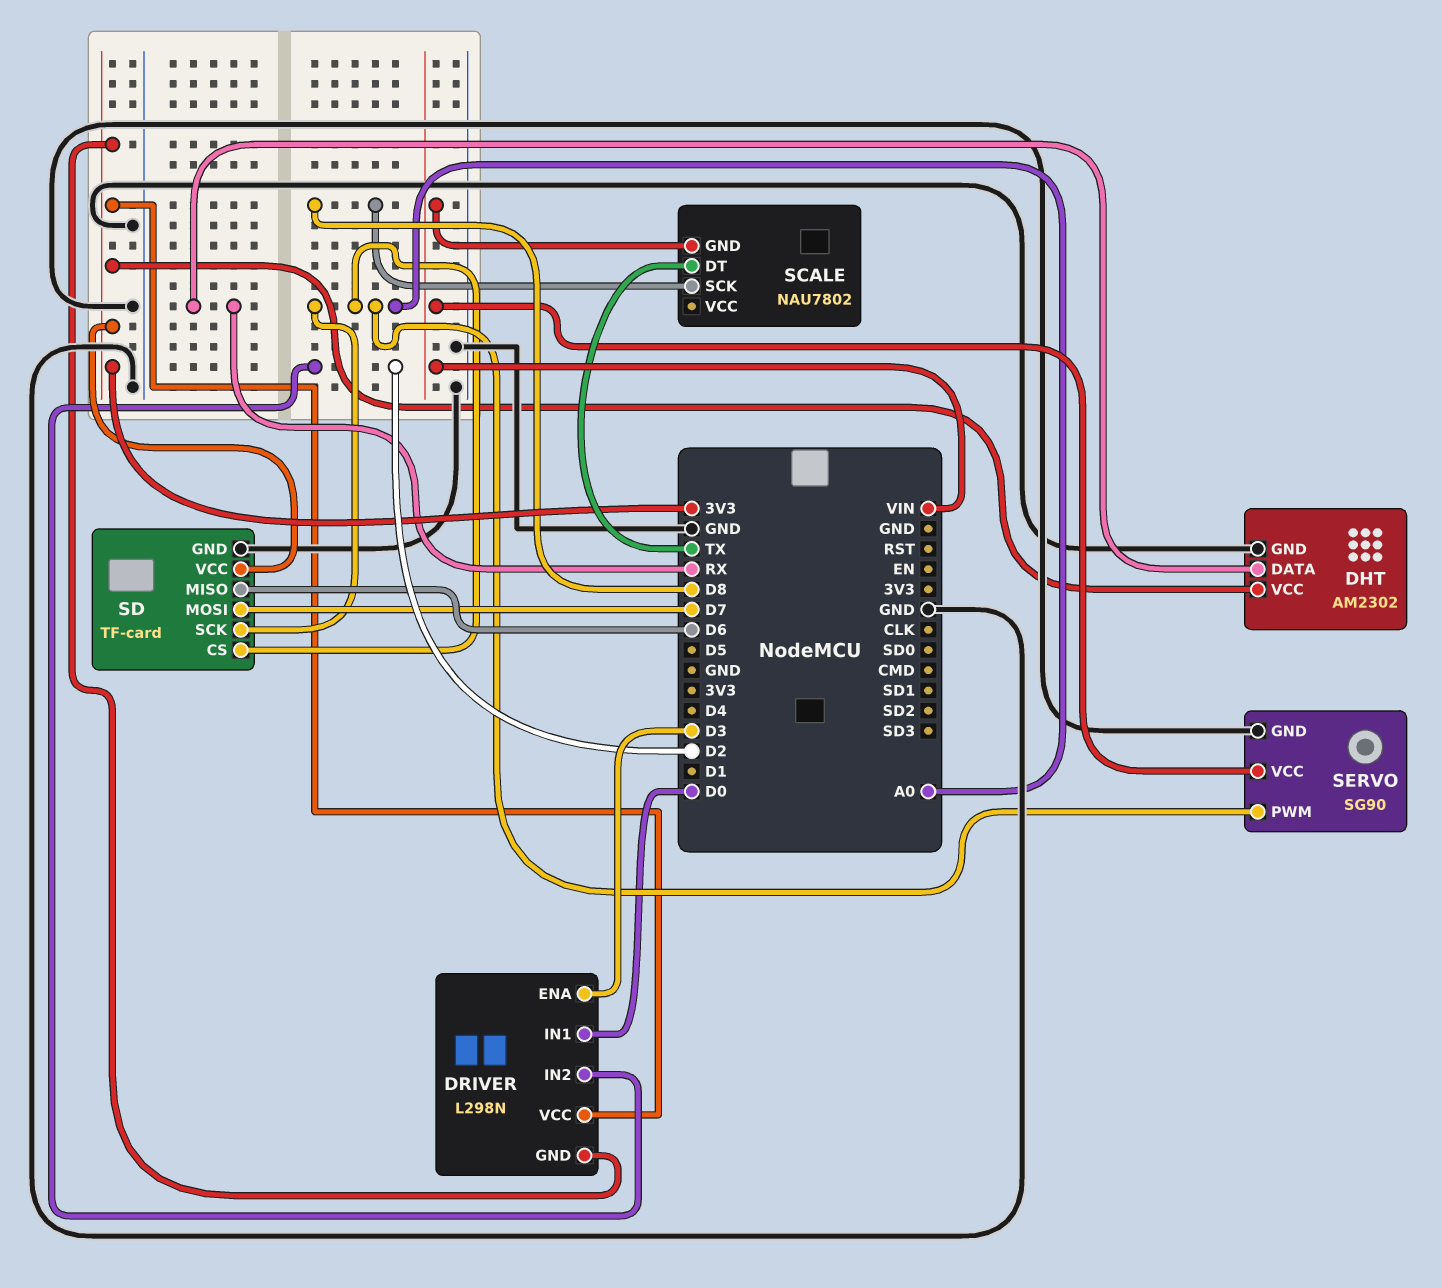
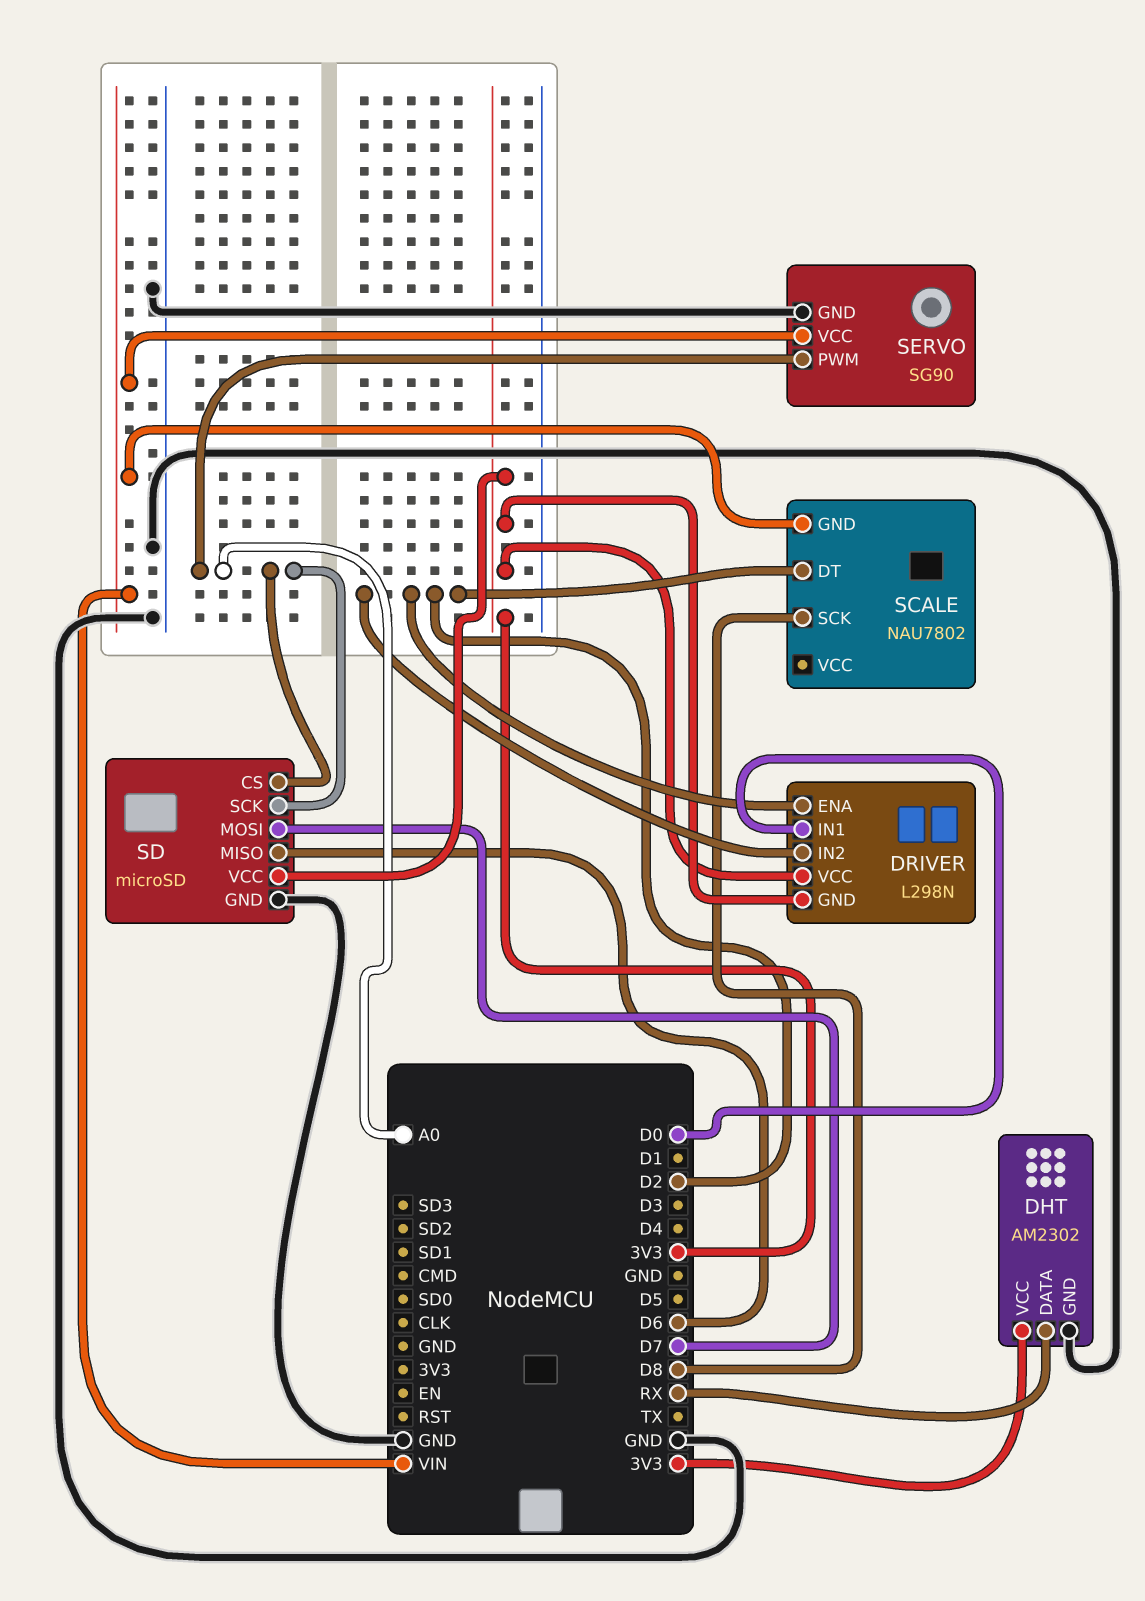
DRIVER pin ENA: D3 -> D2
SCALE pin DT: TX -> D2
SD: TF-card -> microSD

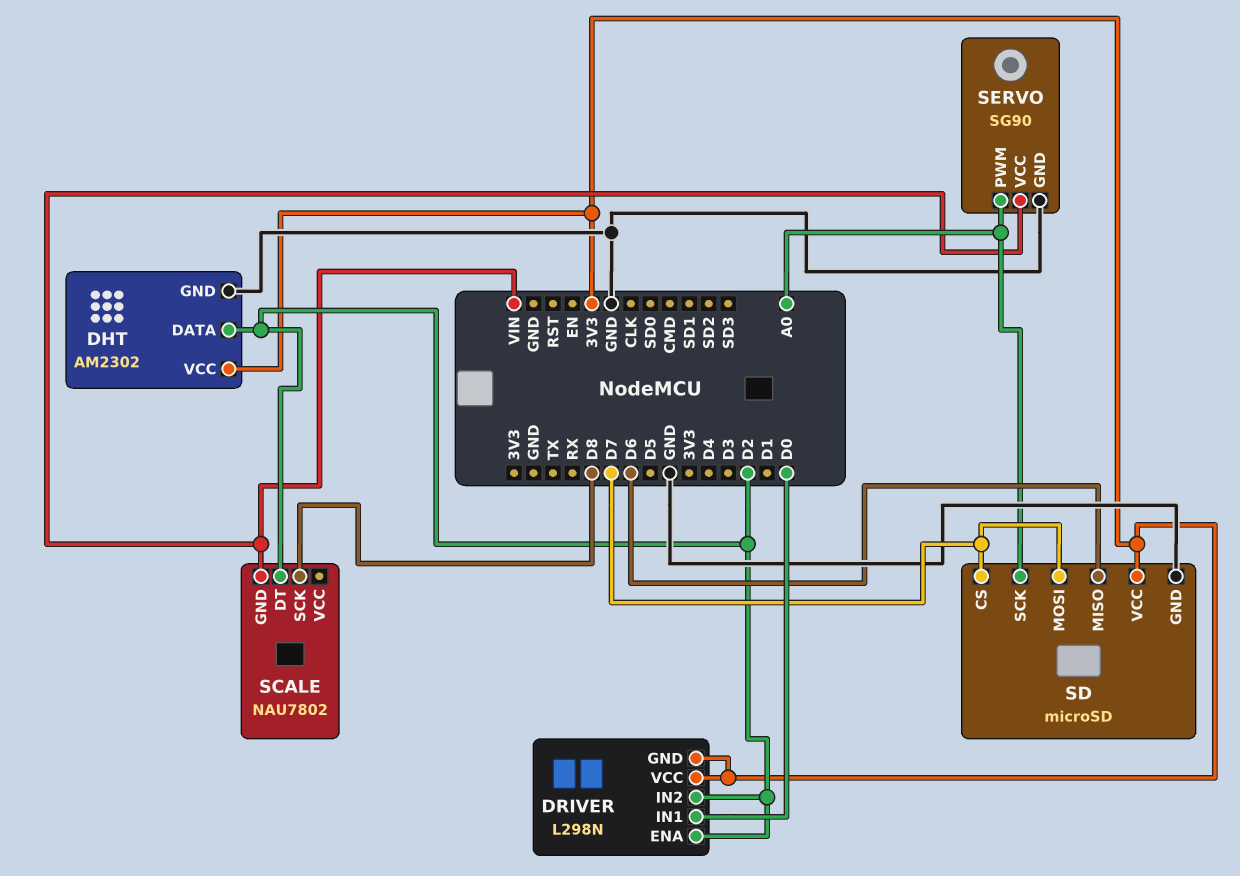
DHT pin DATA: RX -> D2
SD pin CS: A0 -> D7

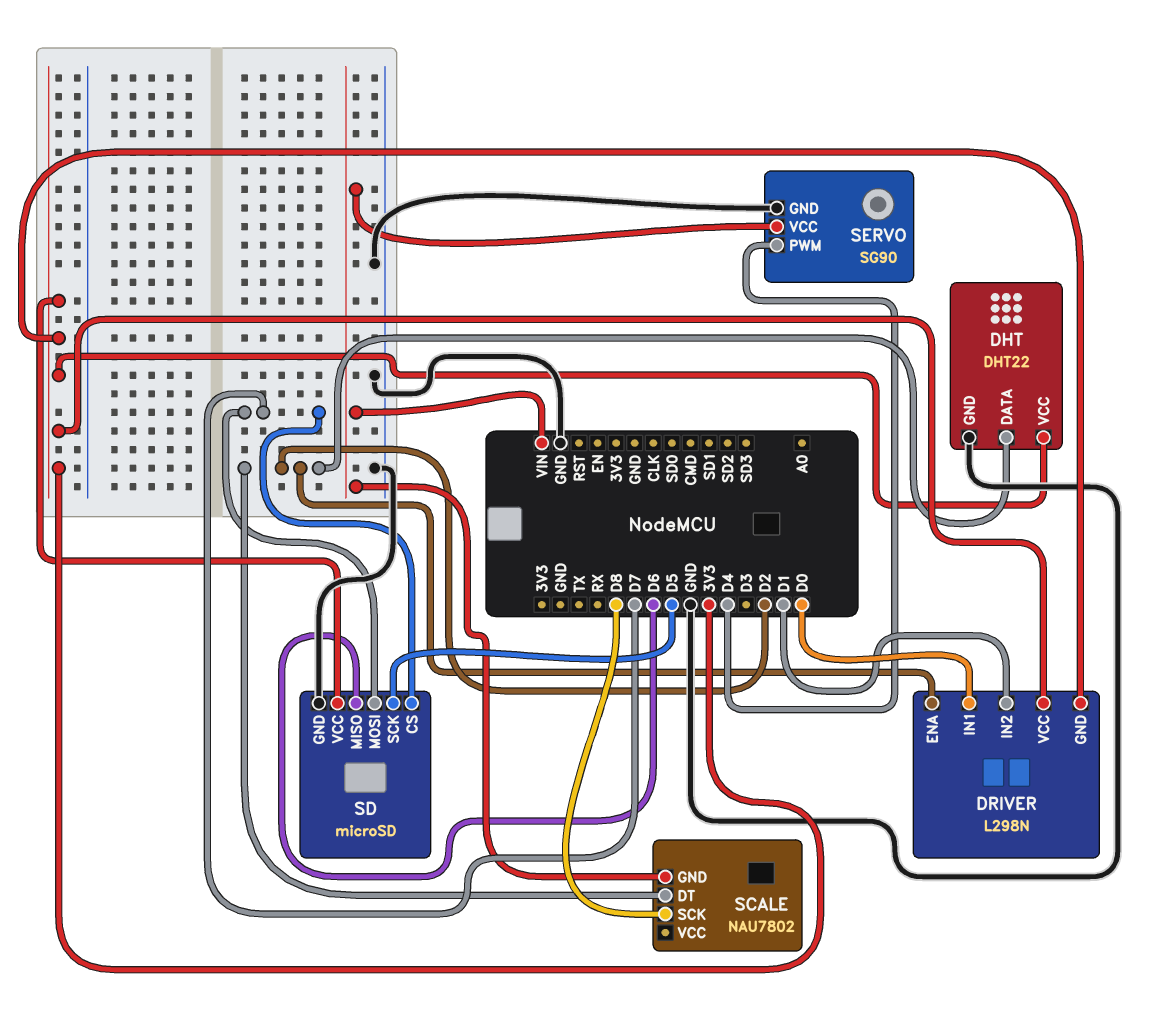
DHT: AM2302 -> DHT22
DRIVER pin IN2: D2 -> D1
SD pin SCK: A0 -> D5
SERVO pin PWM: A0 -> D4

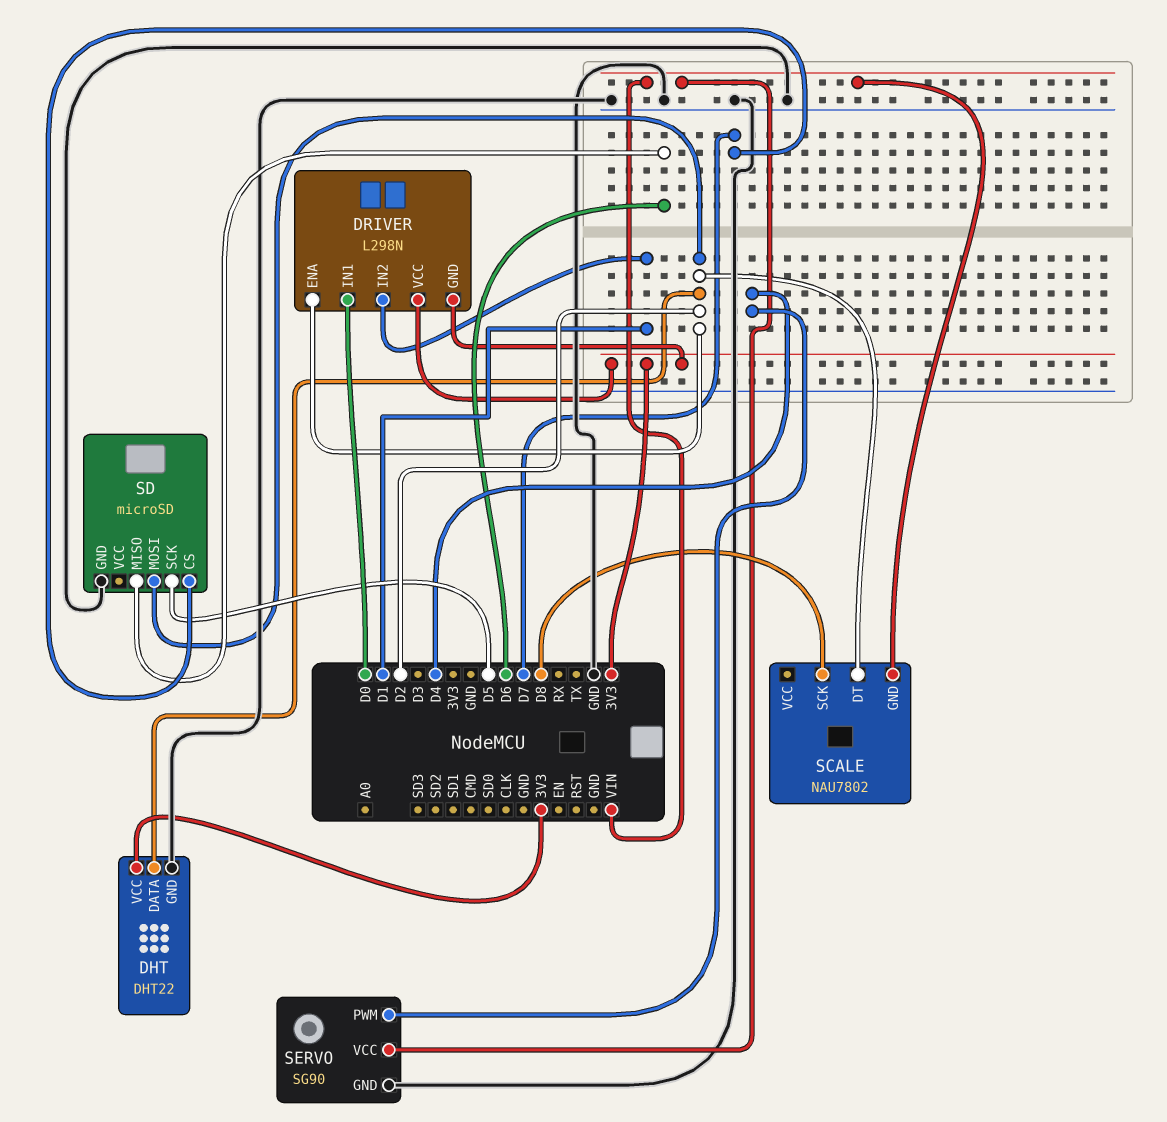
SD pin MOSI: D7 -> D2
SD pin VCC: 3V3 -> none

